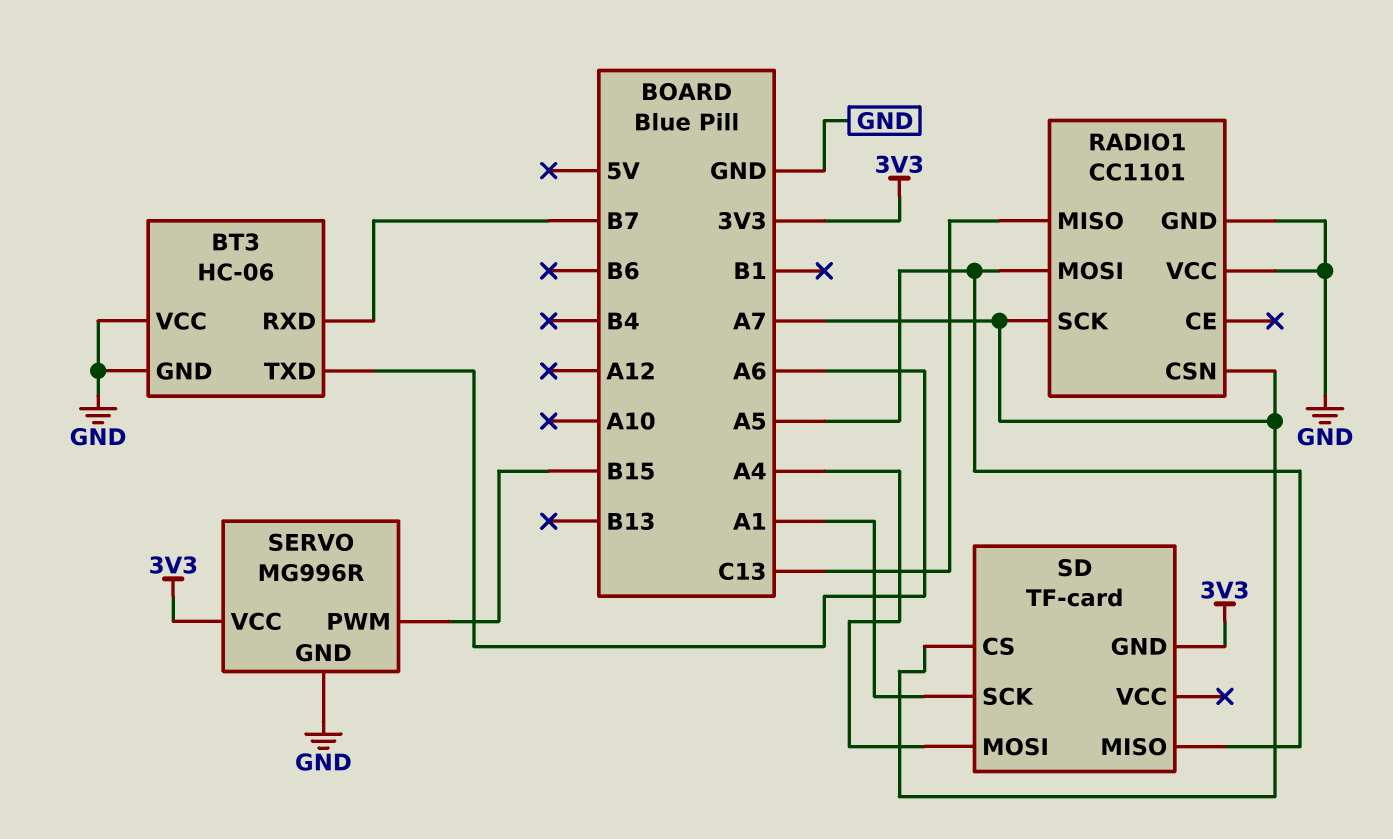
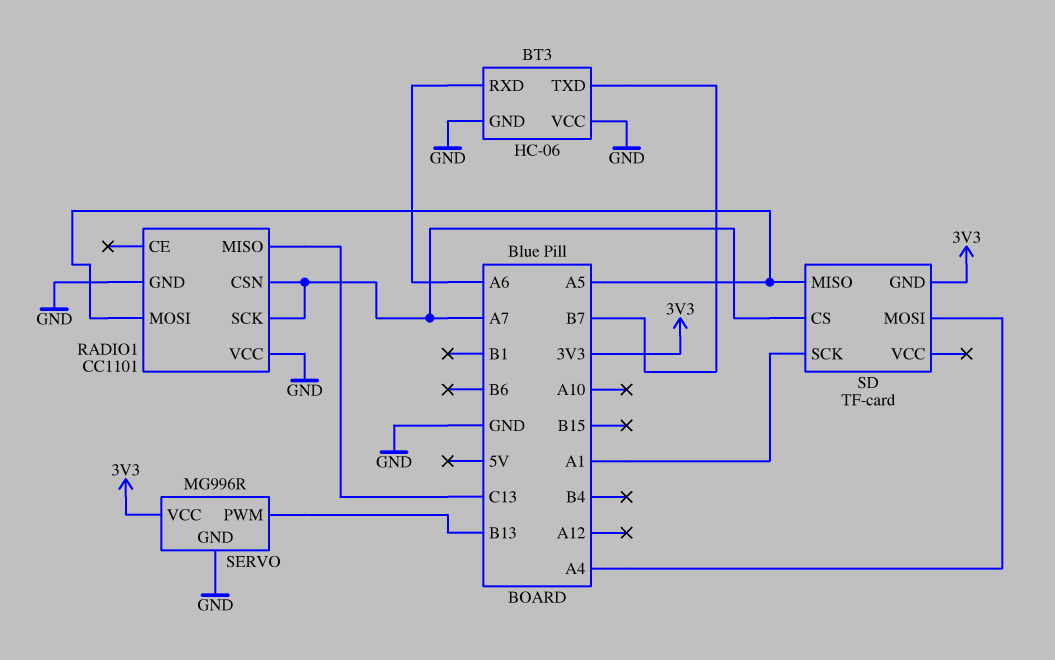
BT3 pin RXD: B7 -> A6
BT3 pin TXD: A6 -> B7
SERVO pin PWM: B15 -> B13

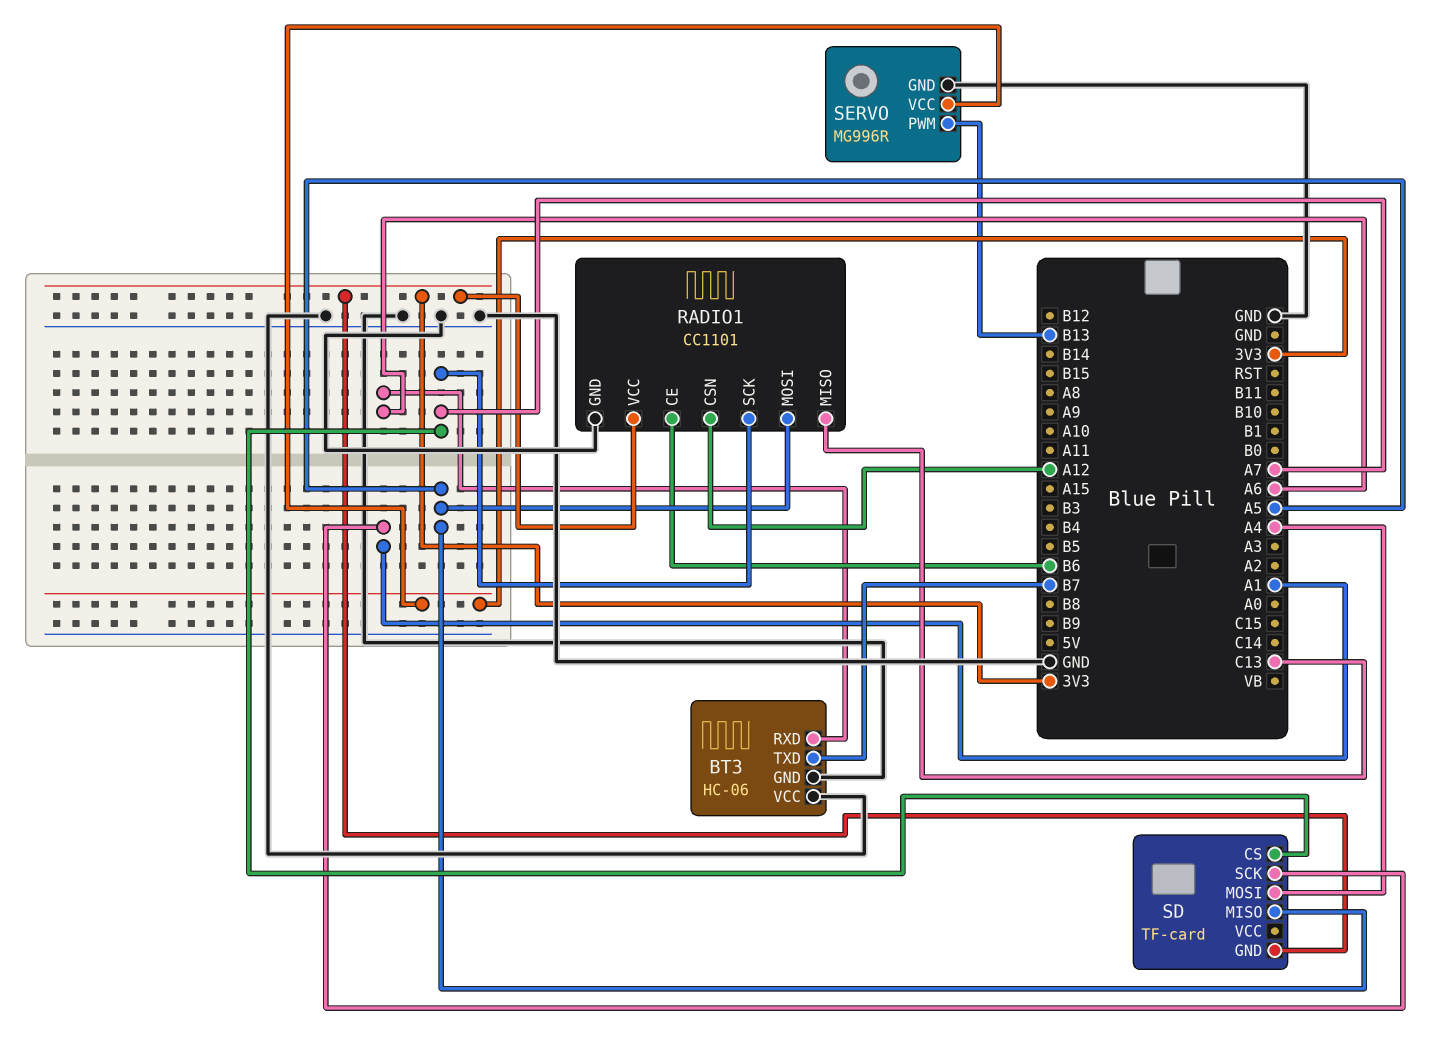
RADIO1 pin CE: none -> B6
RADIO1 pin CSN: A7 -> A12
RADIO1 pin VCC: GND -> 3V3

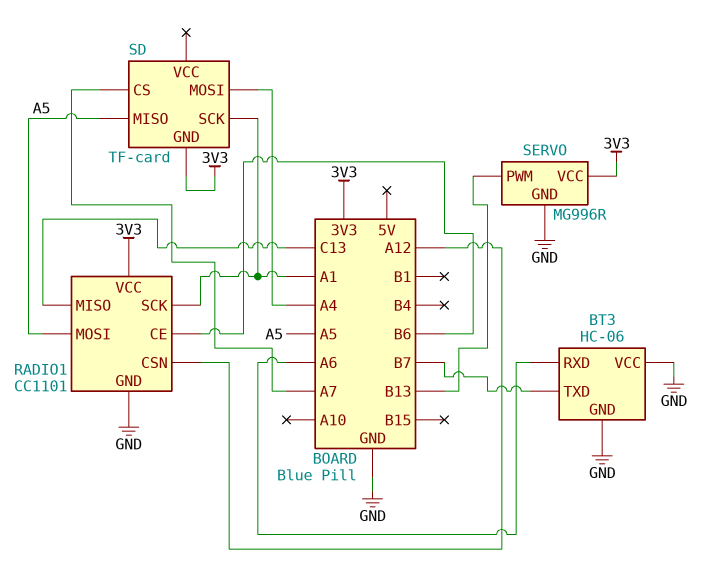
RADIO1 pin SCK: A7 -> A1

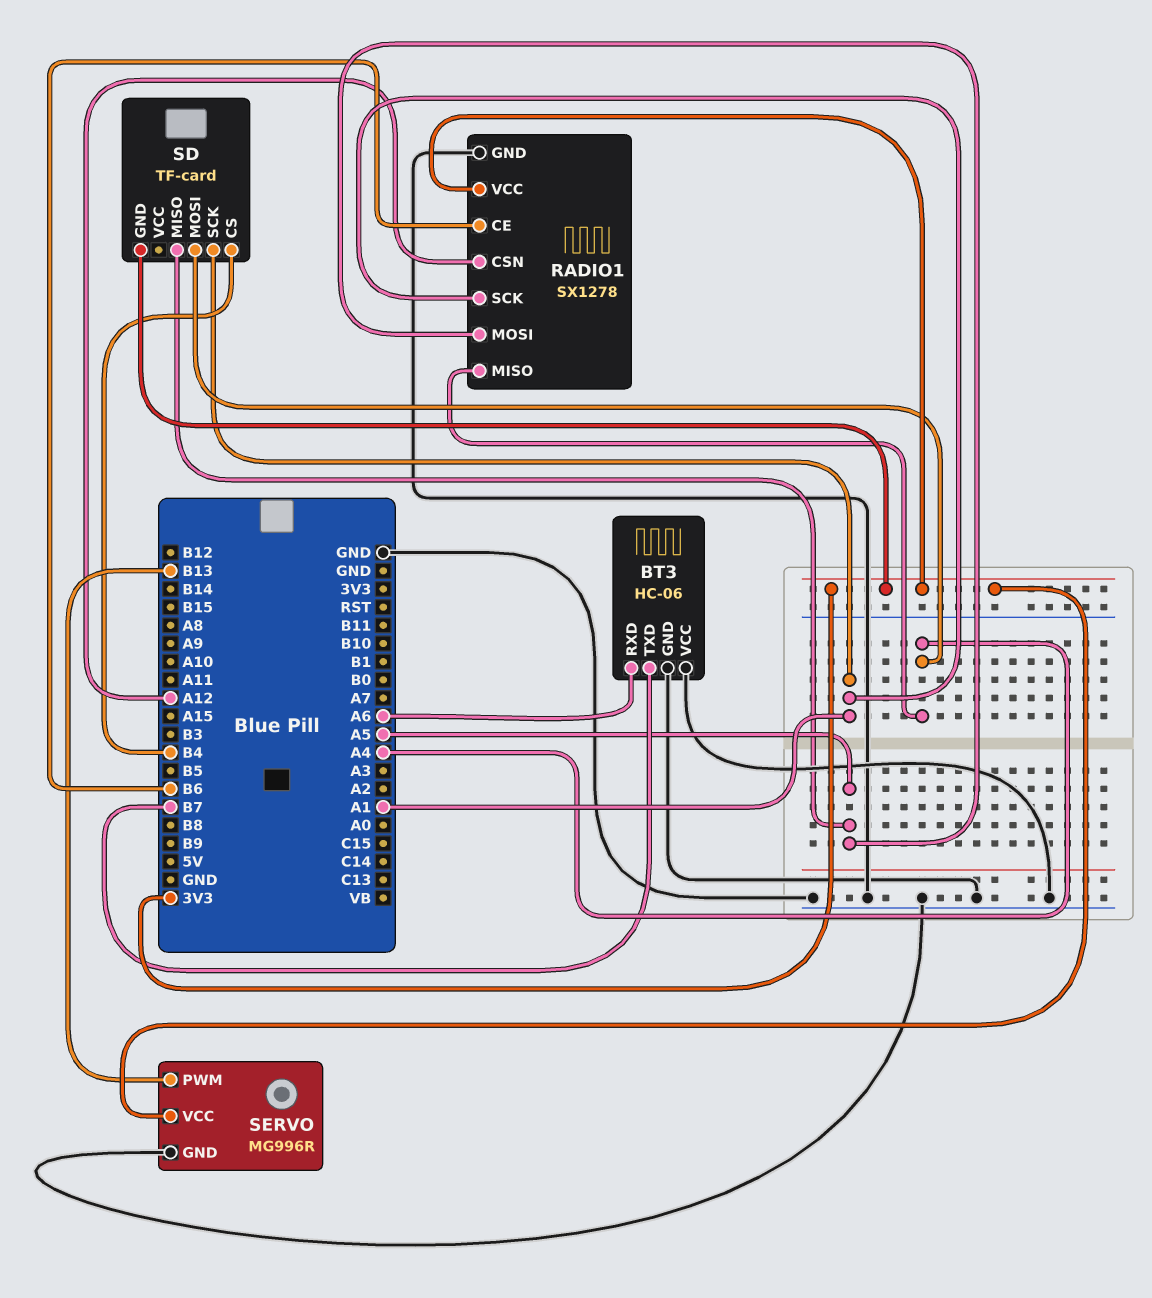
RADIO1: CC1101 -> SX1278
RADIO1 pin MISO: C13 -> A4
SD pin CS: A7 -> B4

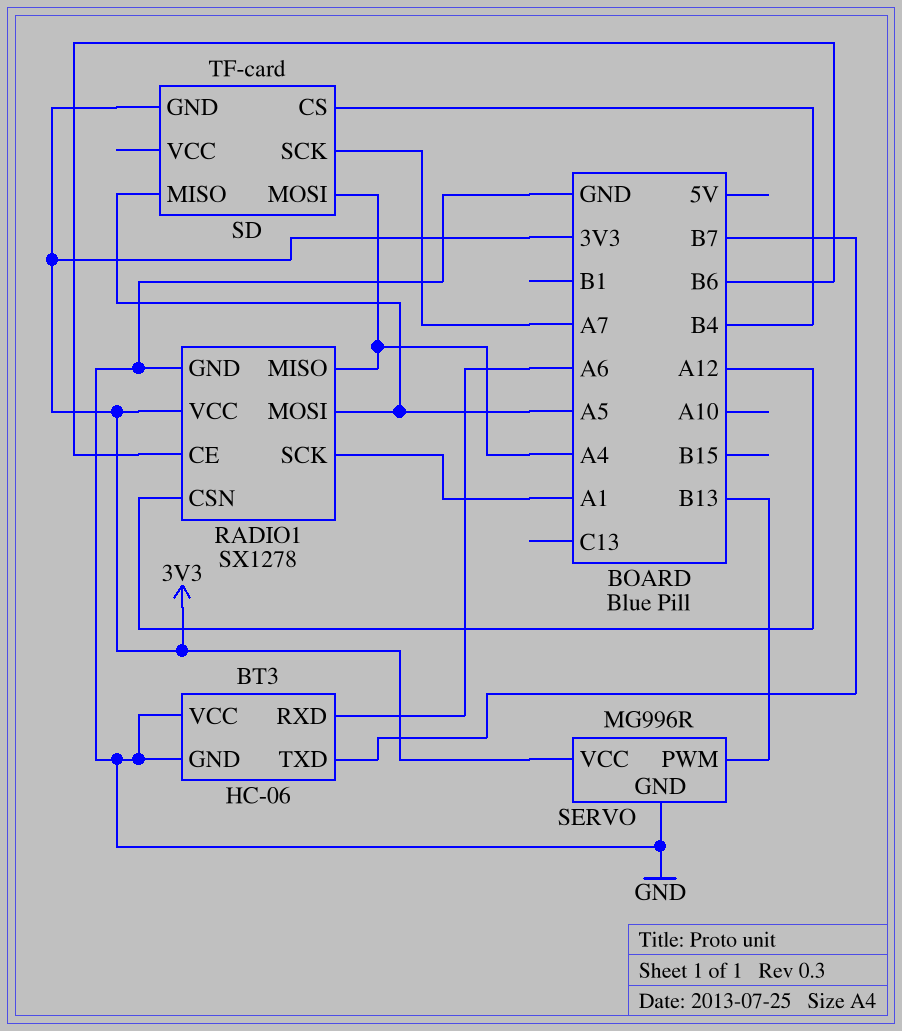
SD pin SCK: A1 -> A7

